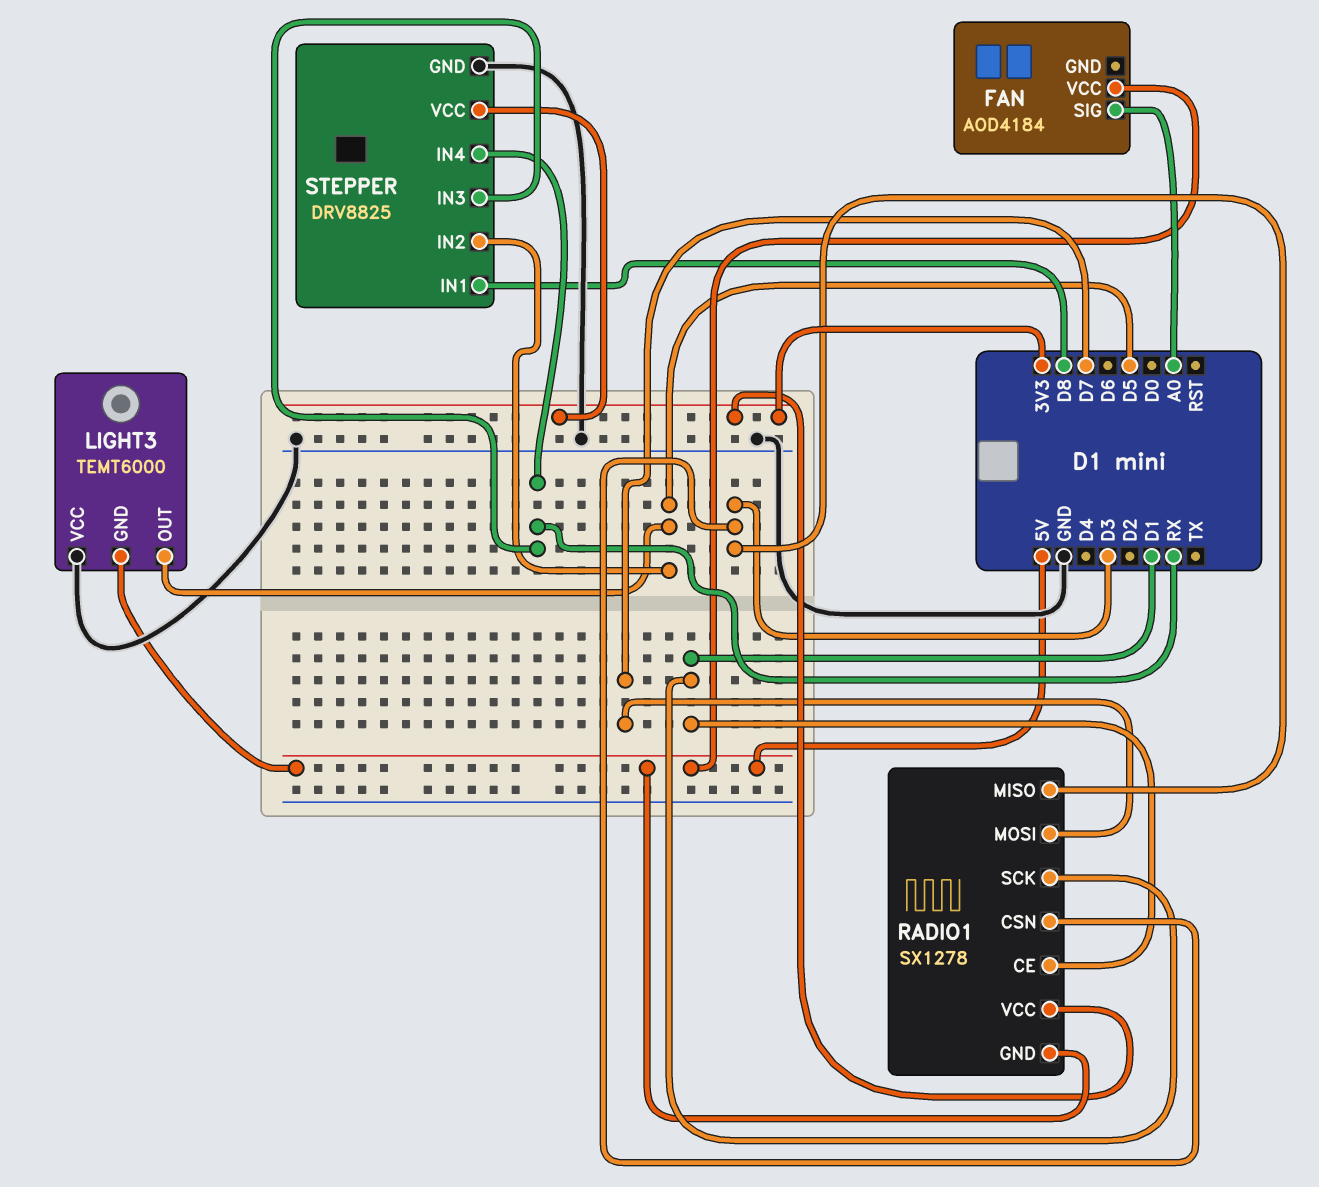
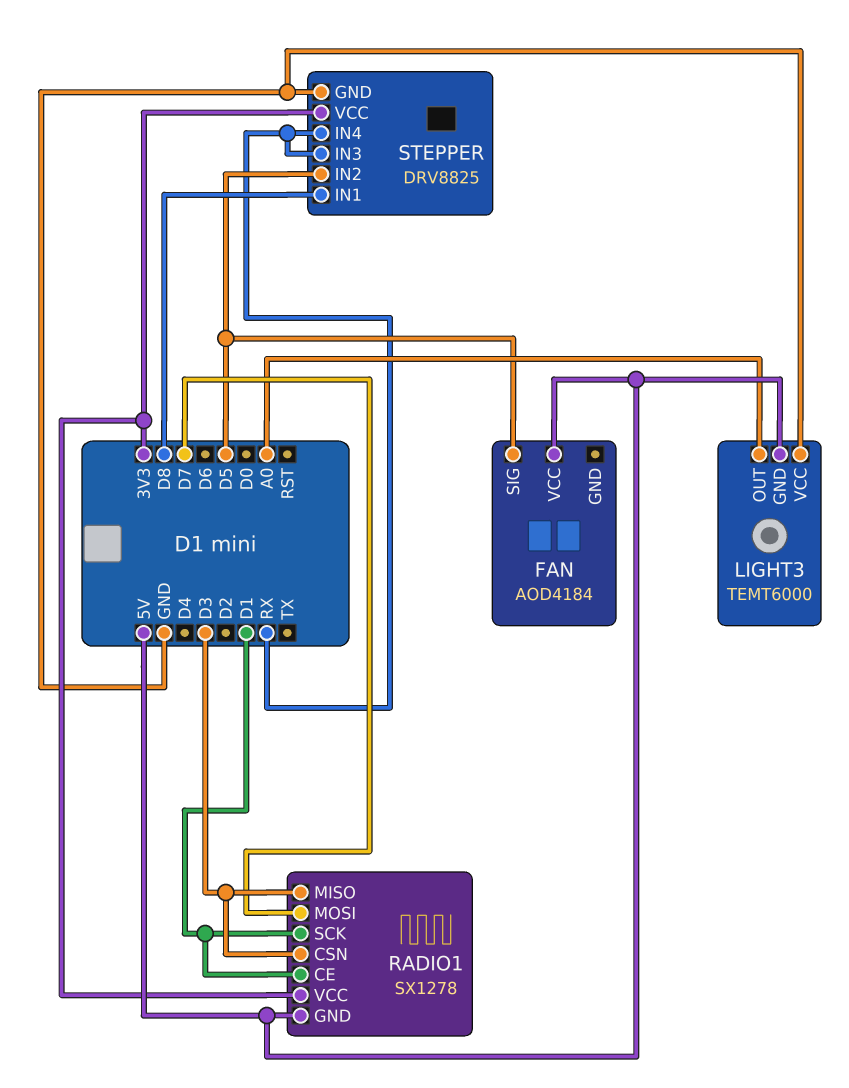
FAN pin SIG: A0 -> D5
LIGHT3 pin OUT: D5 -> A0

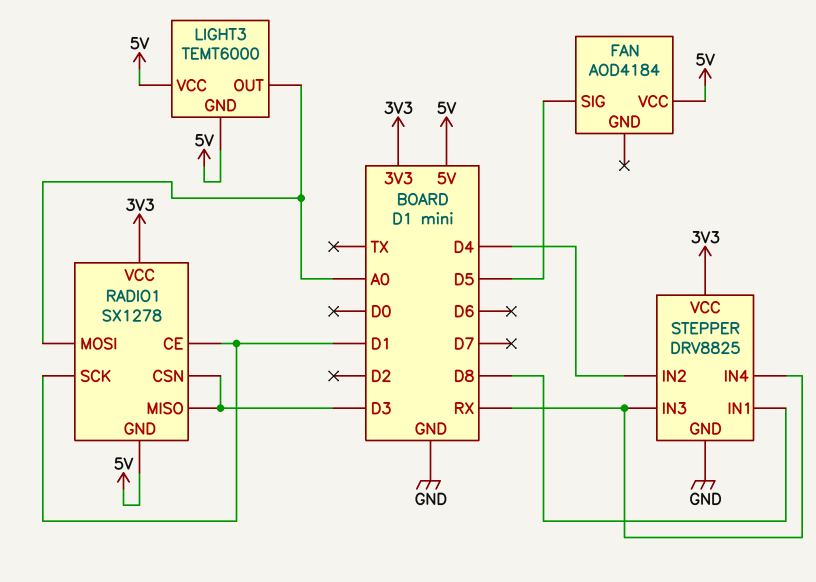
LIGHT3 pin VCC: GND -> 5V
RADIO1 pin MOSI: D7 -> A0
STEPPER pin IN2: D5 -> D4

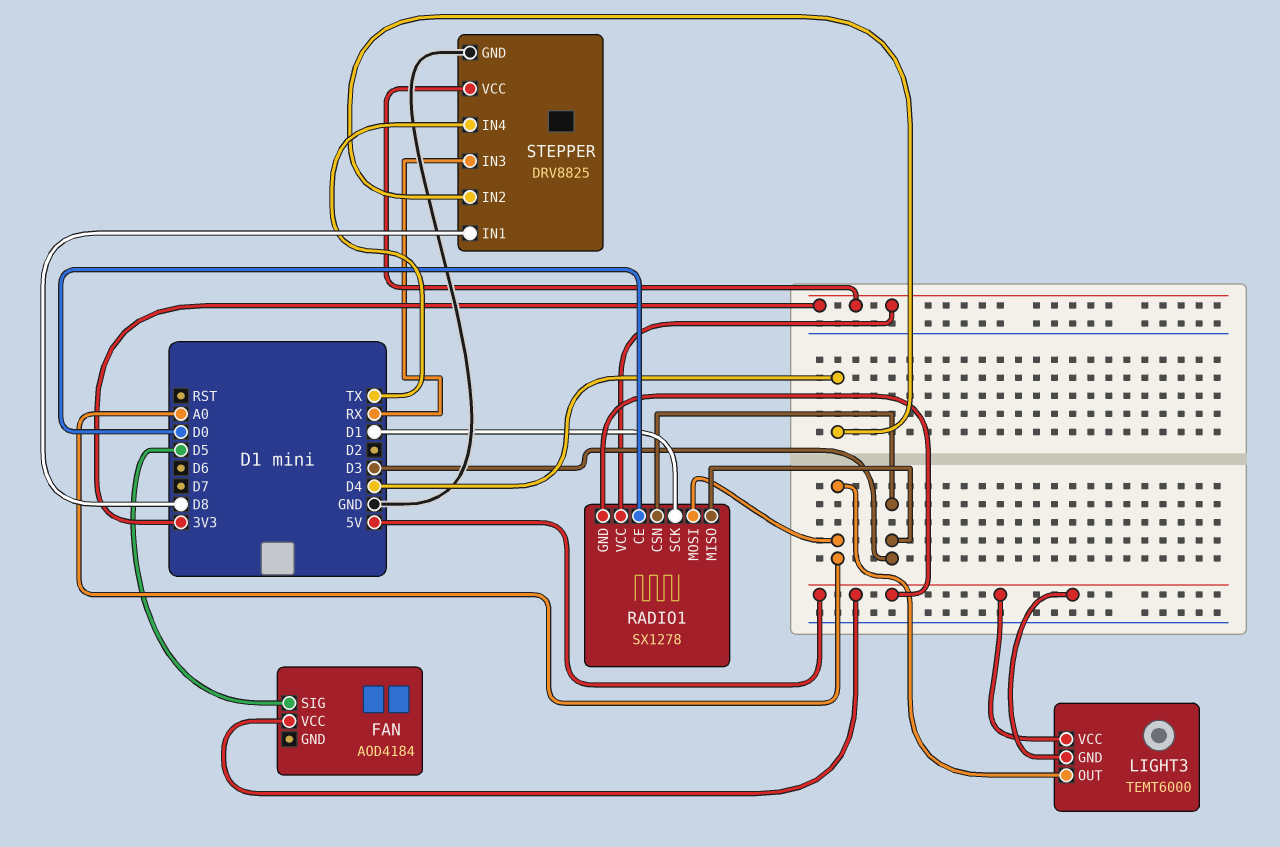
RADIO1 pin CE: D1 -> D0
STEPPER pin IN4: RX -> TX

